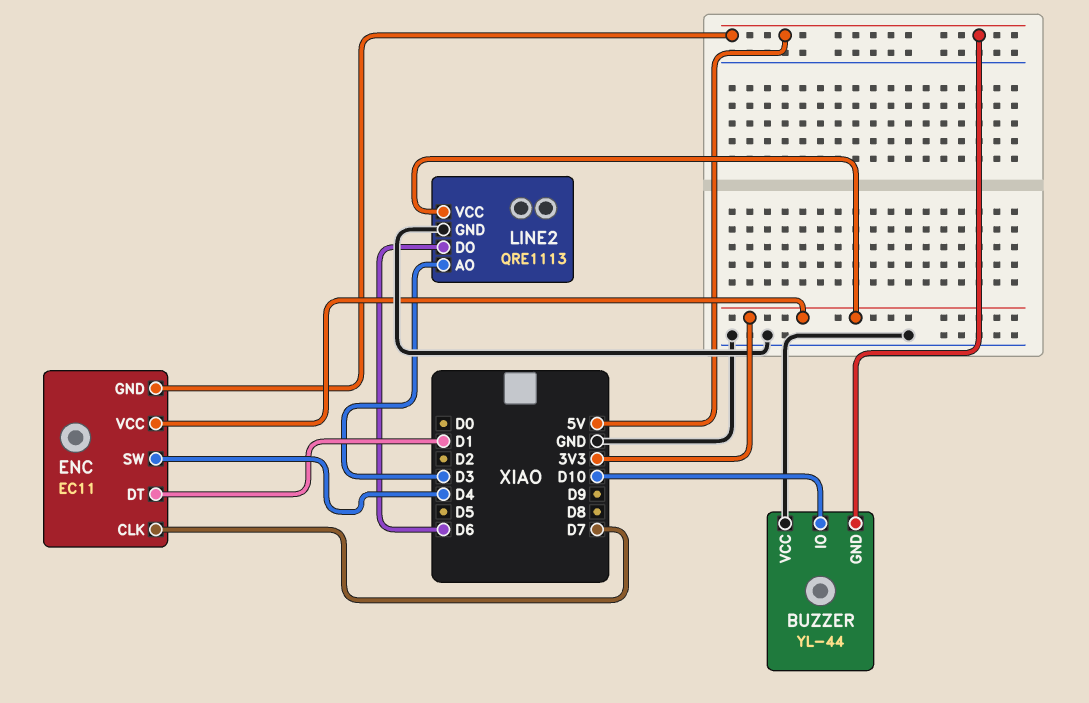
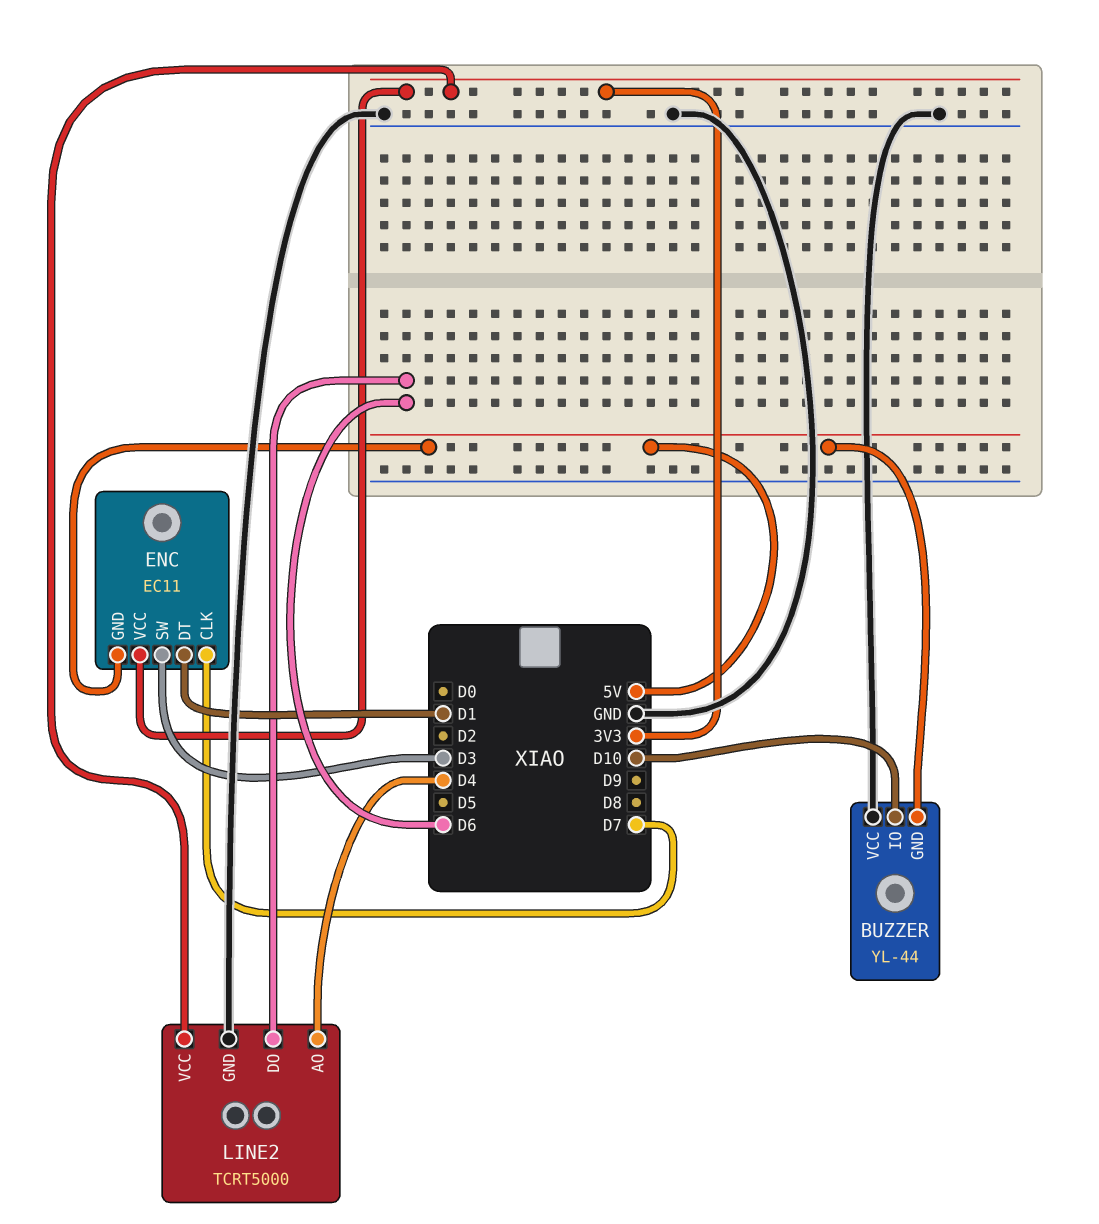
ENC pin SW: D4 -> D3
LINE2: QRE1113 -> TCRT5000
LINE2 pin AO: D3 -> D4

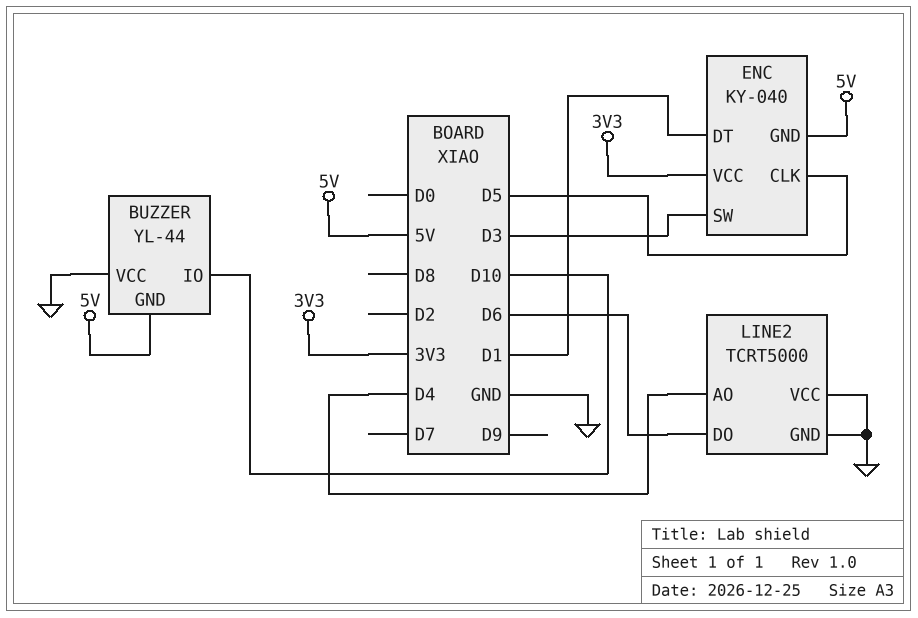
ENC: EC11 -> KY-040
ENC pin CLK: D7 -> D5
LINE2 pin VCC: 3V3 -> GND

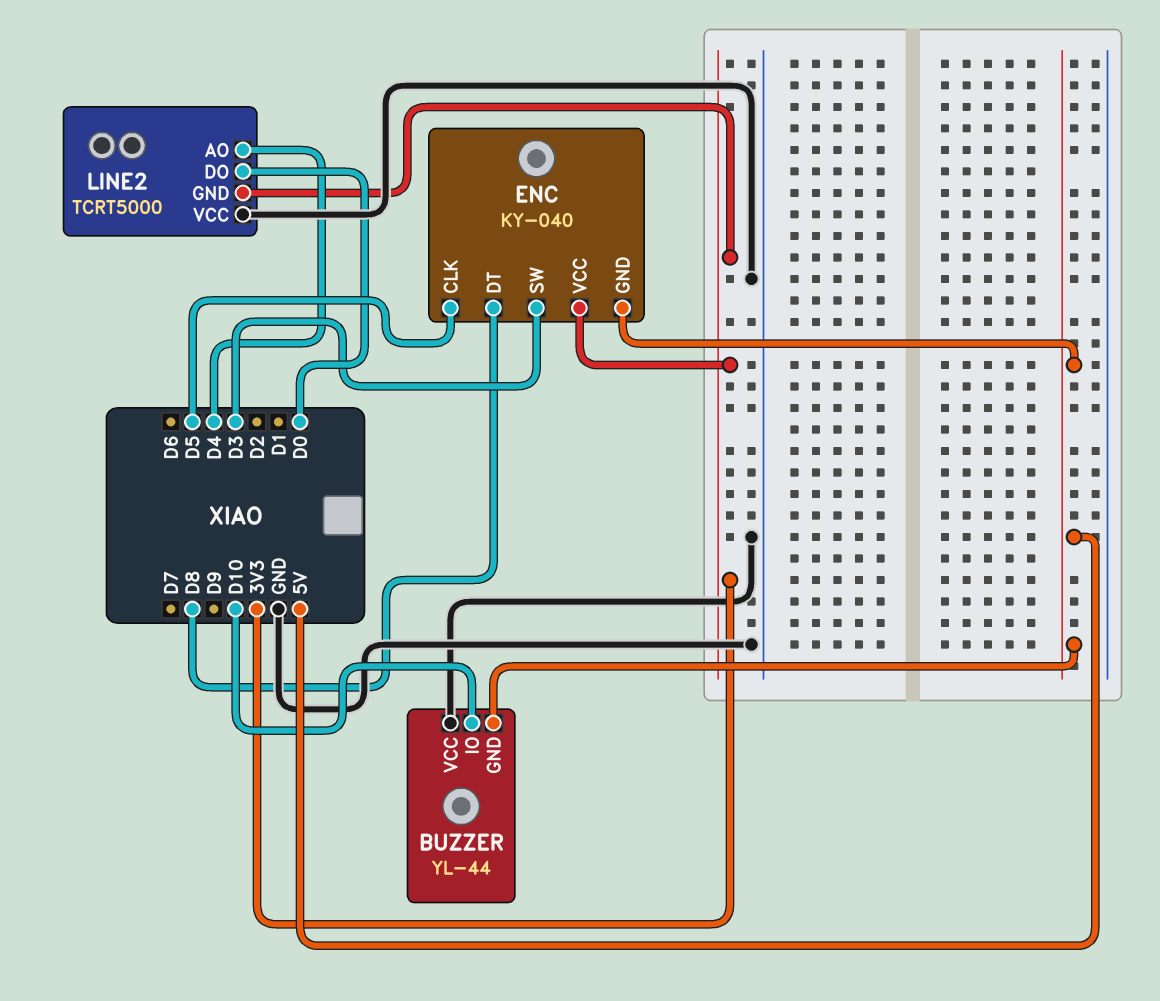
ENC pin DT: D1 -> D8
LINE2 pin DO: D6 -> D0
LINE2 pin GND: GND -> 3V3

